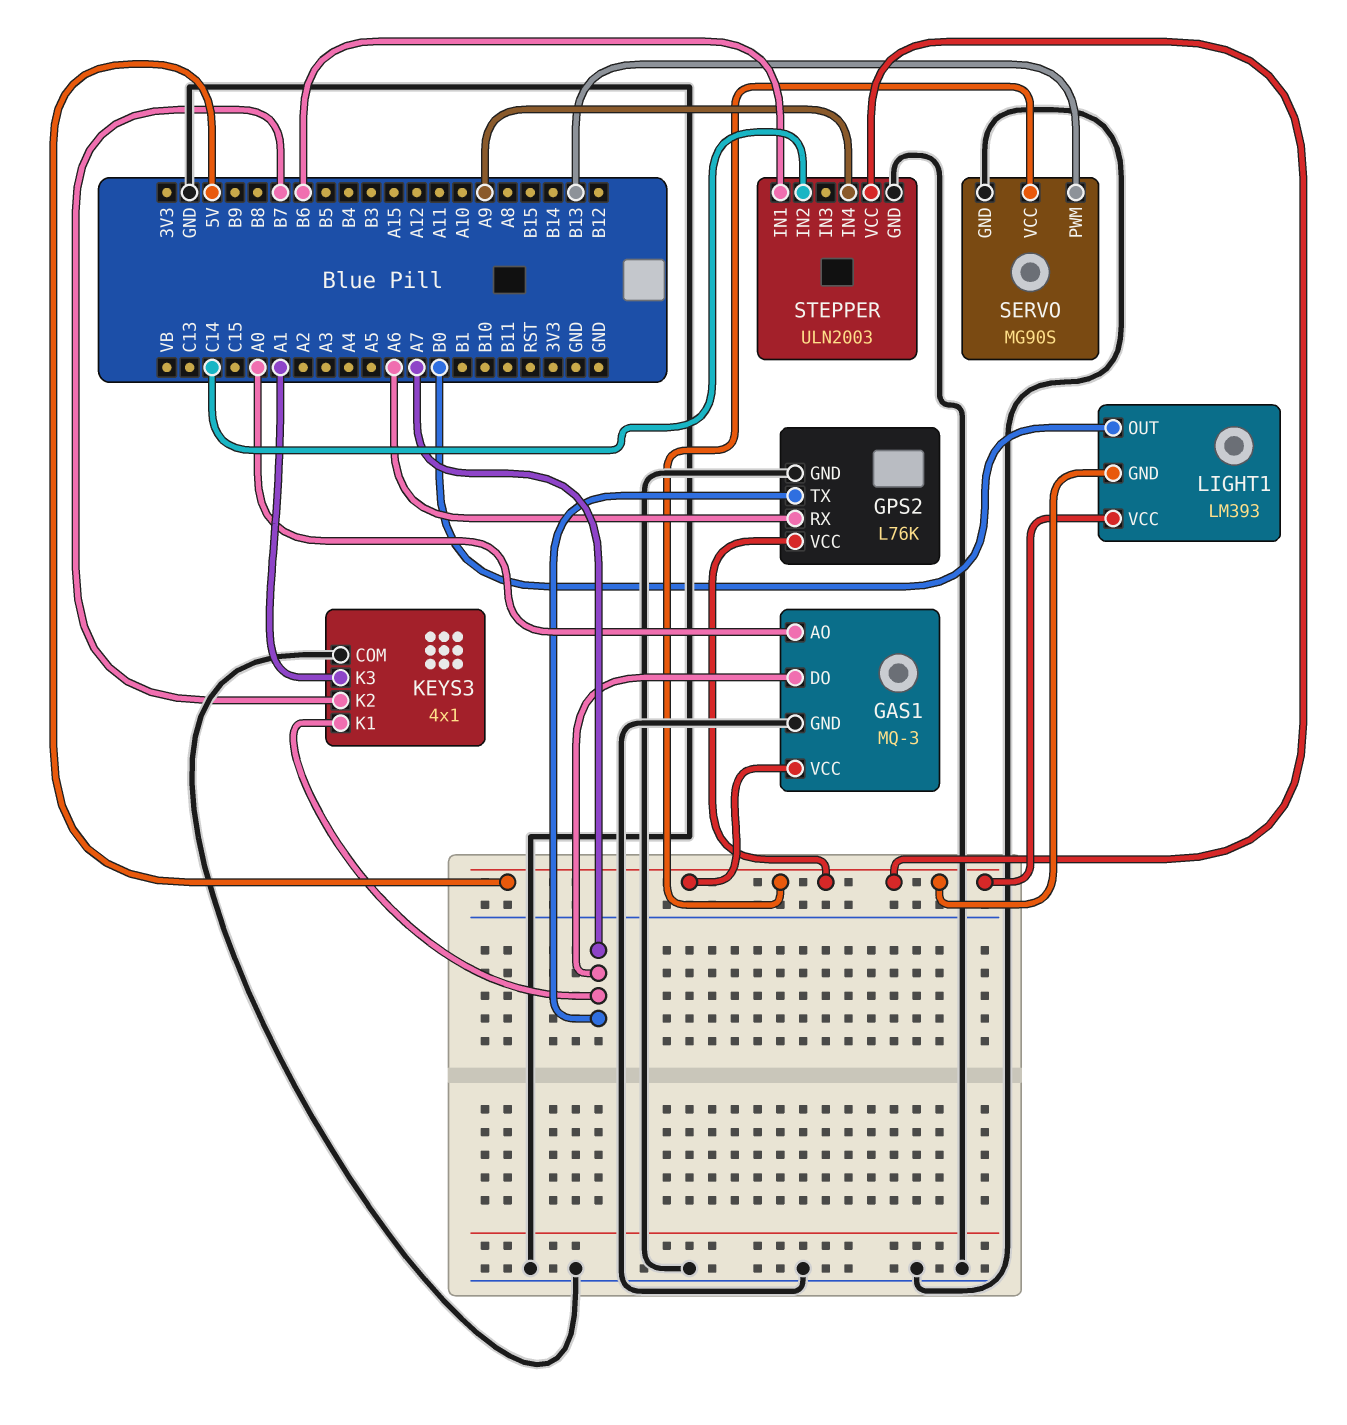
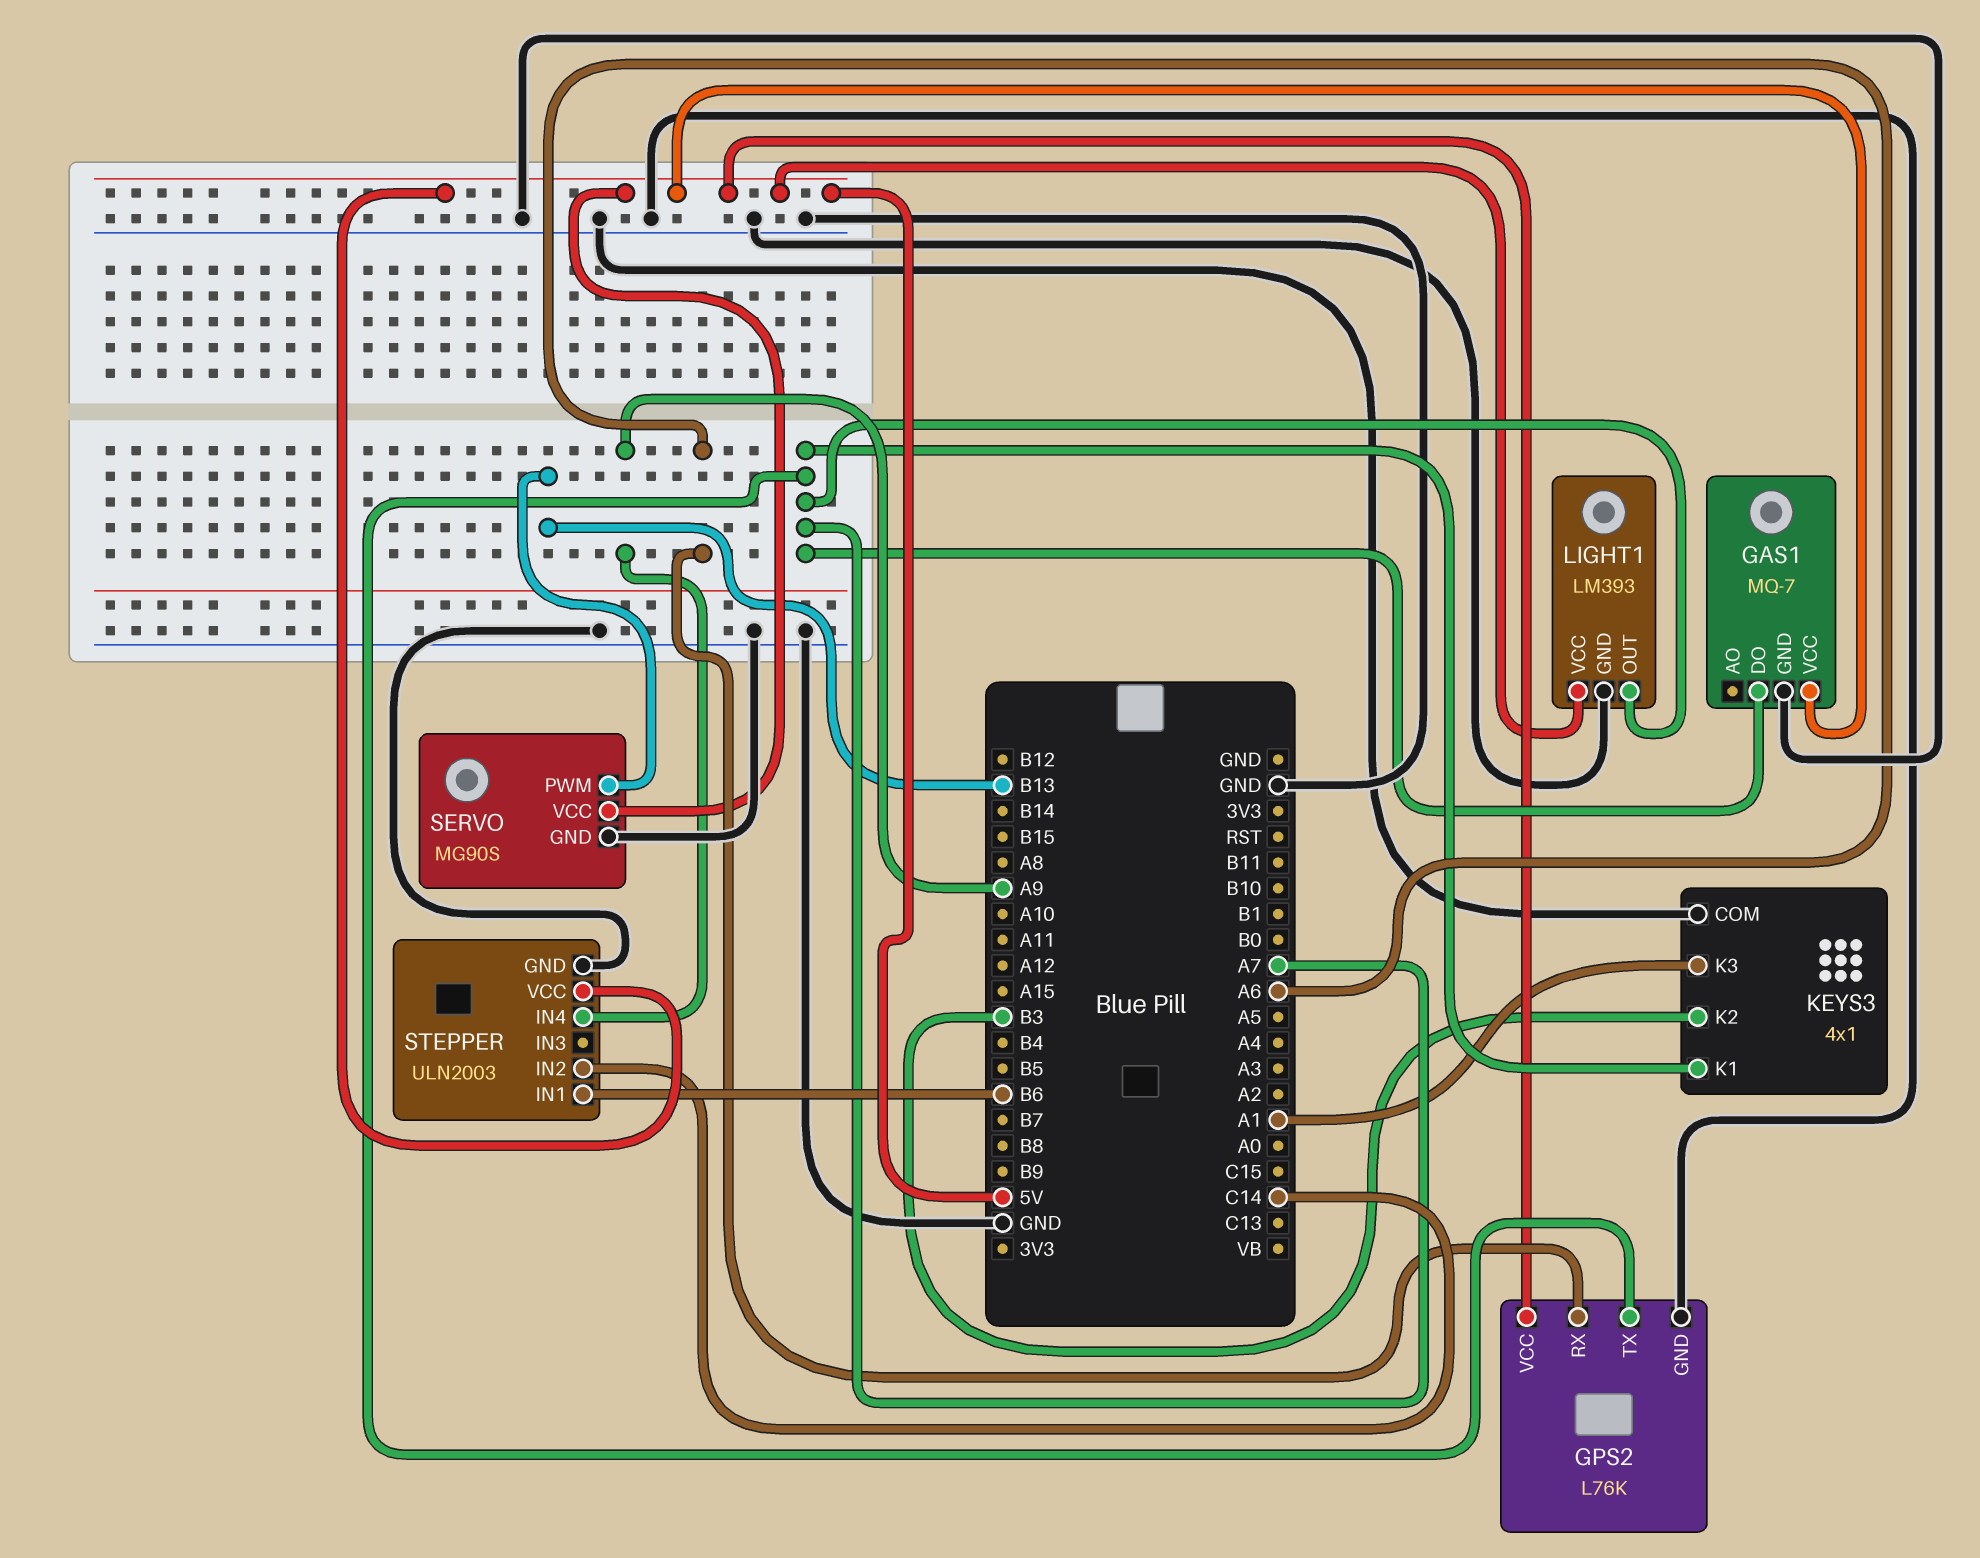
GAS1: MQ-3 -> MQ-7
GAS1 pin AO: A0 -> none
KEYS3 pin K2: B7 -> B3
LIGHT1 pin GND: 5V -> GND
LIGHT1 pin OUT: B0 -> A7

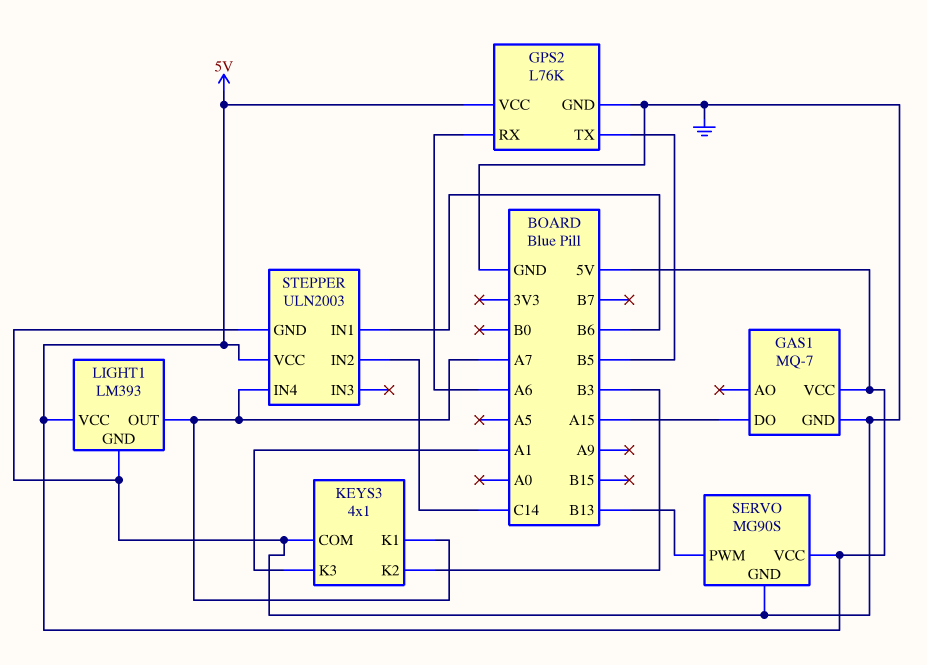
GAS1 pin DO: A7 -> A15
GPS2 pin TX: A7 -> B5
STEPPER pin IN4: A9 -> A7

